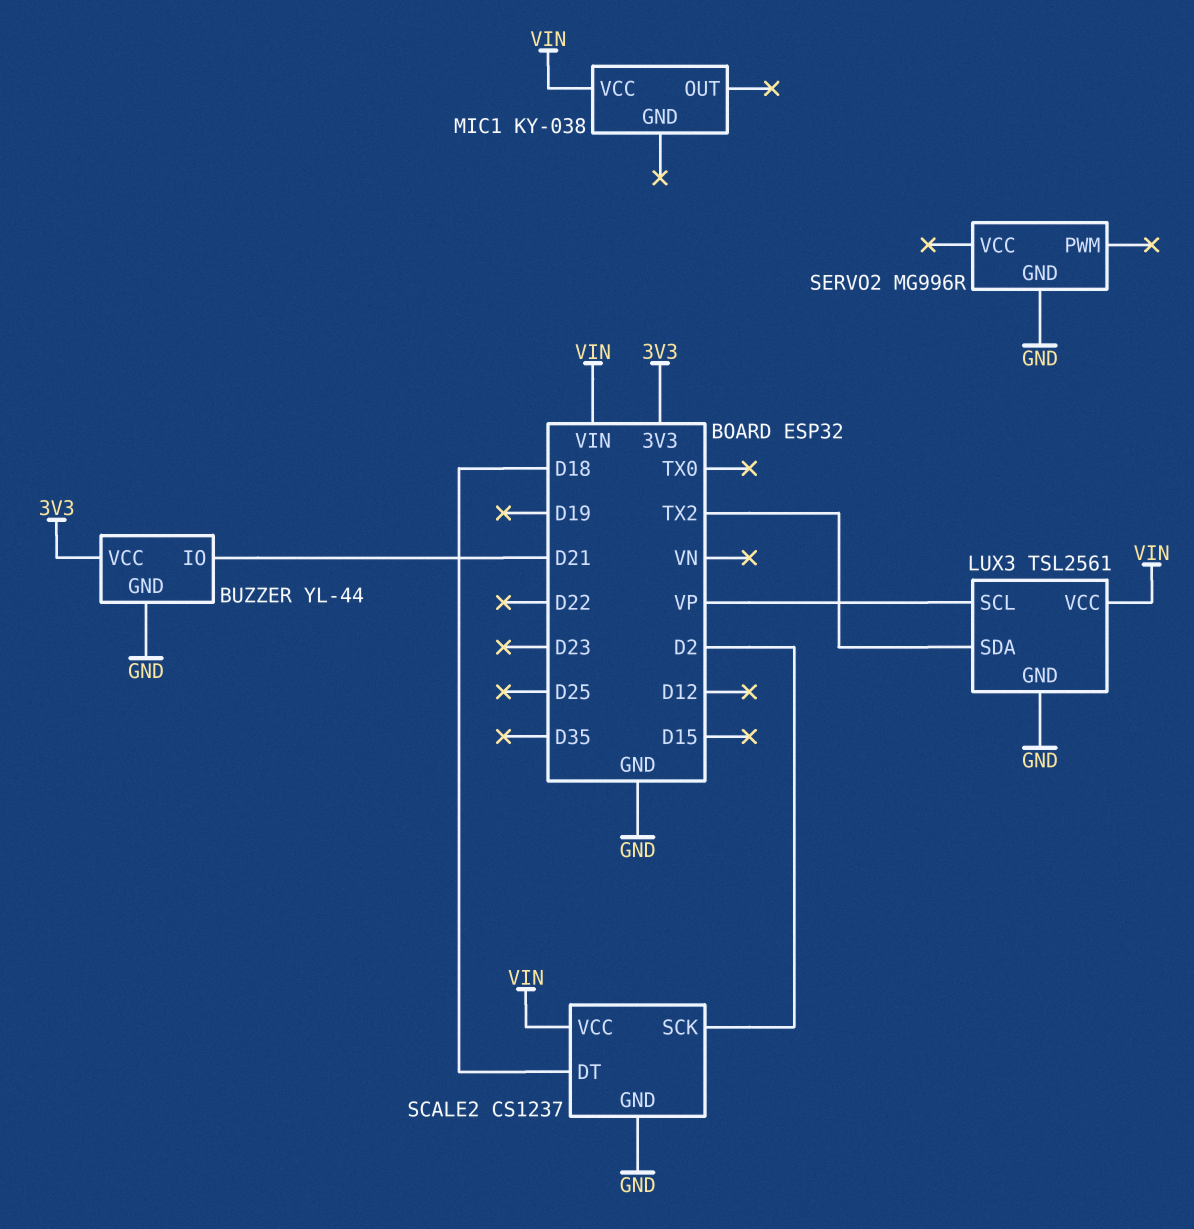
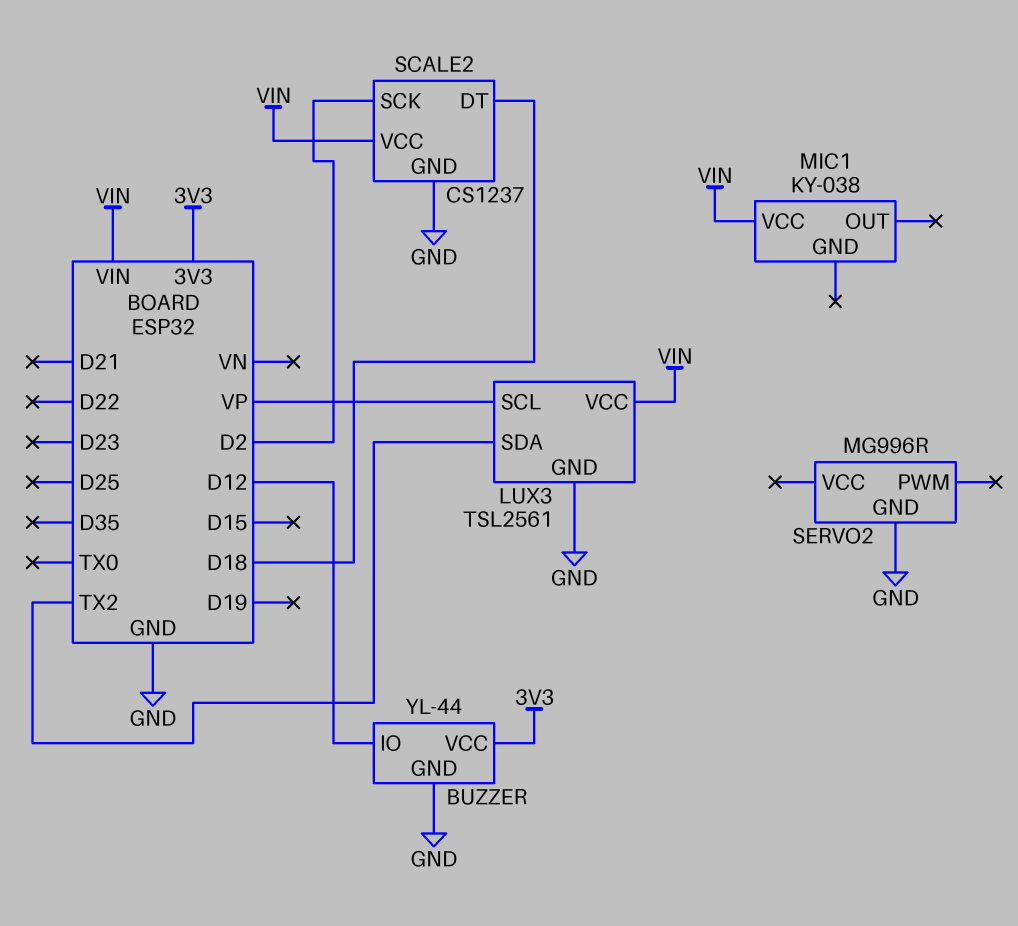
BUZZER pin IO: D21 -> D12

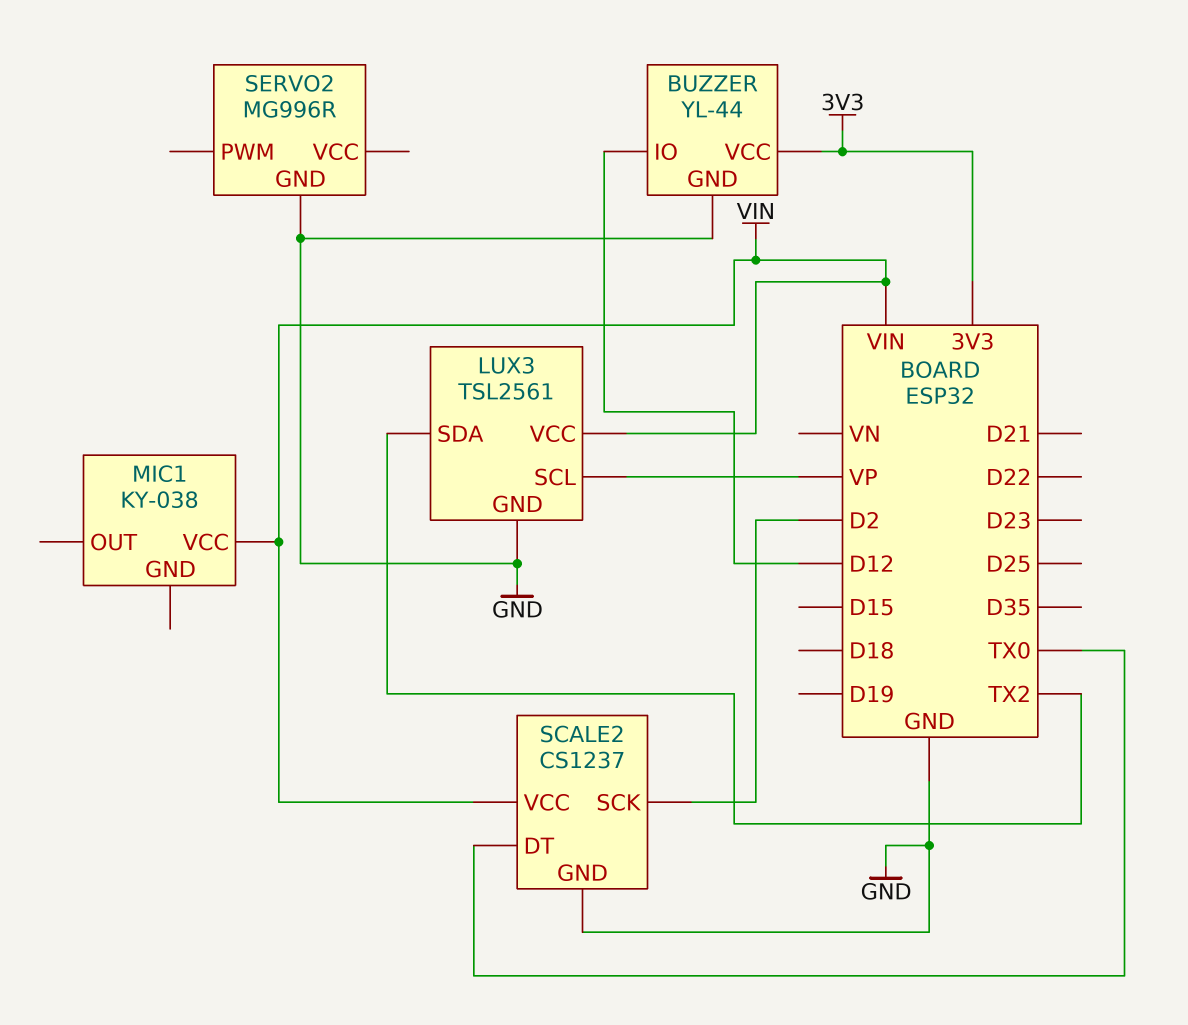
SCALE2 pin DT: D18 -> TX0

